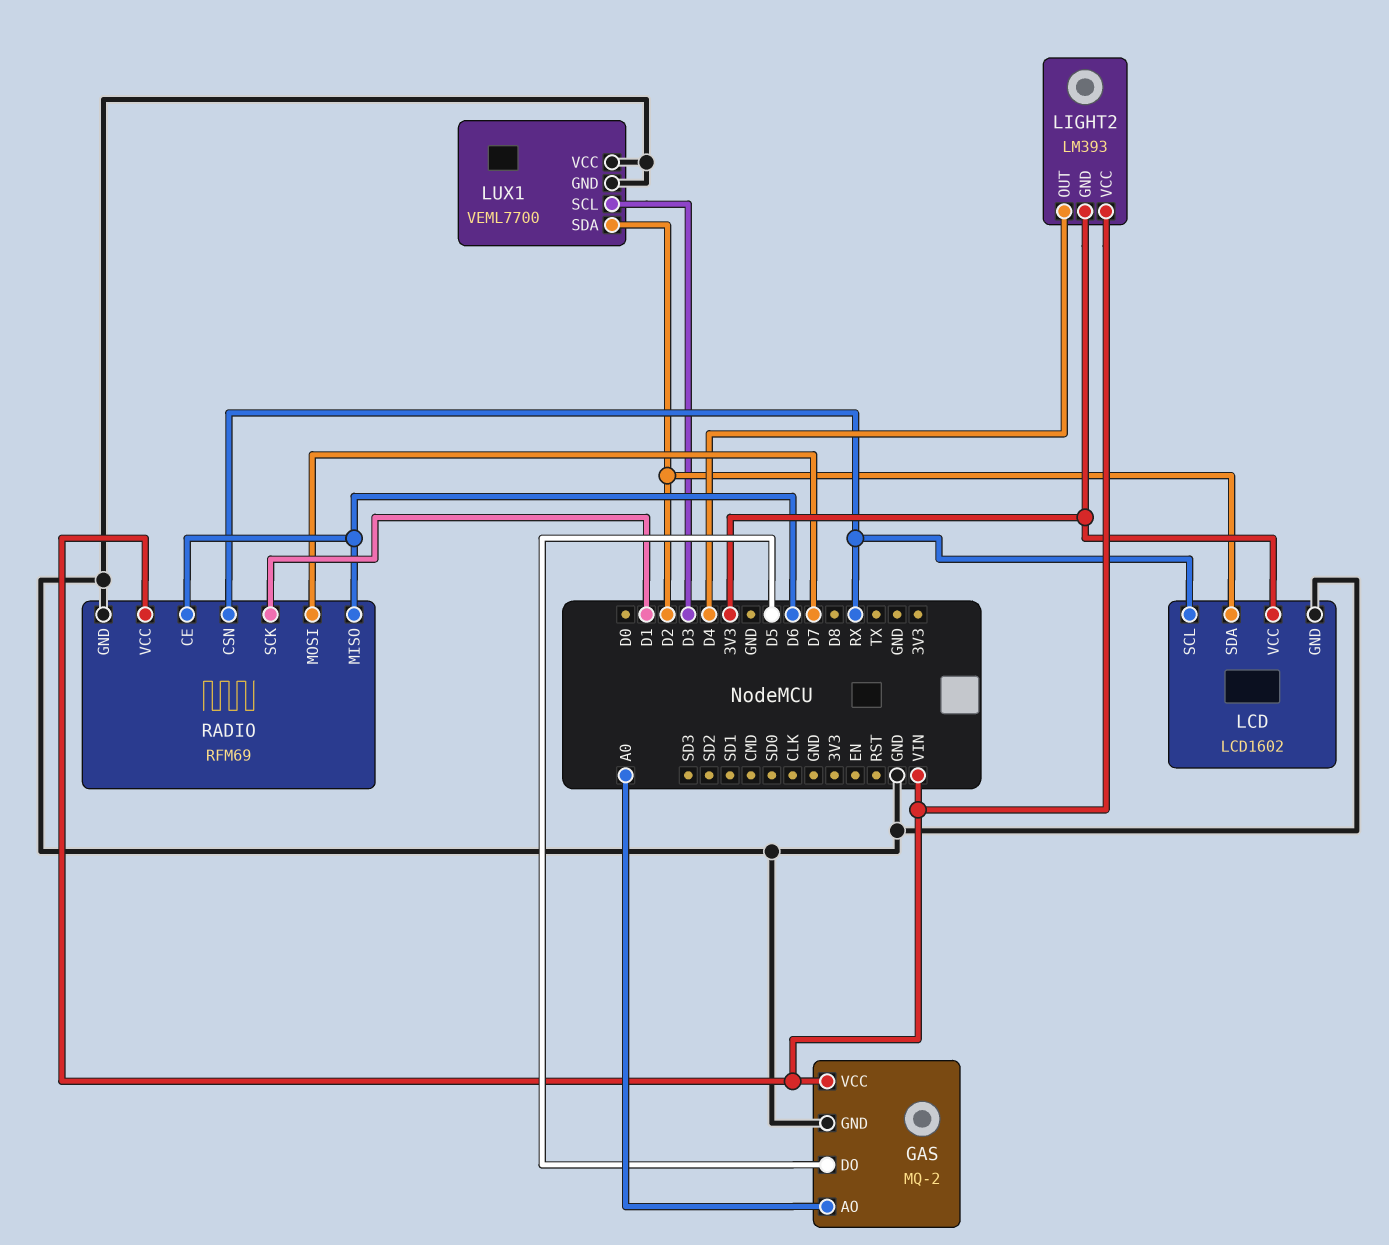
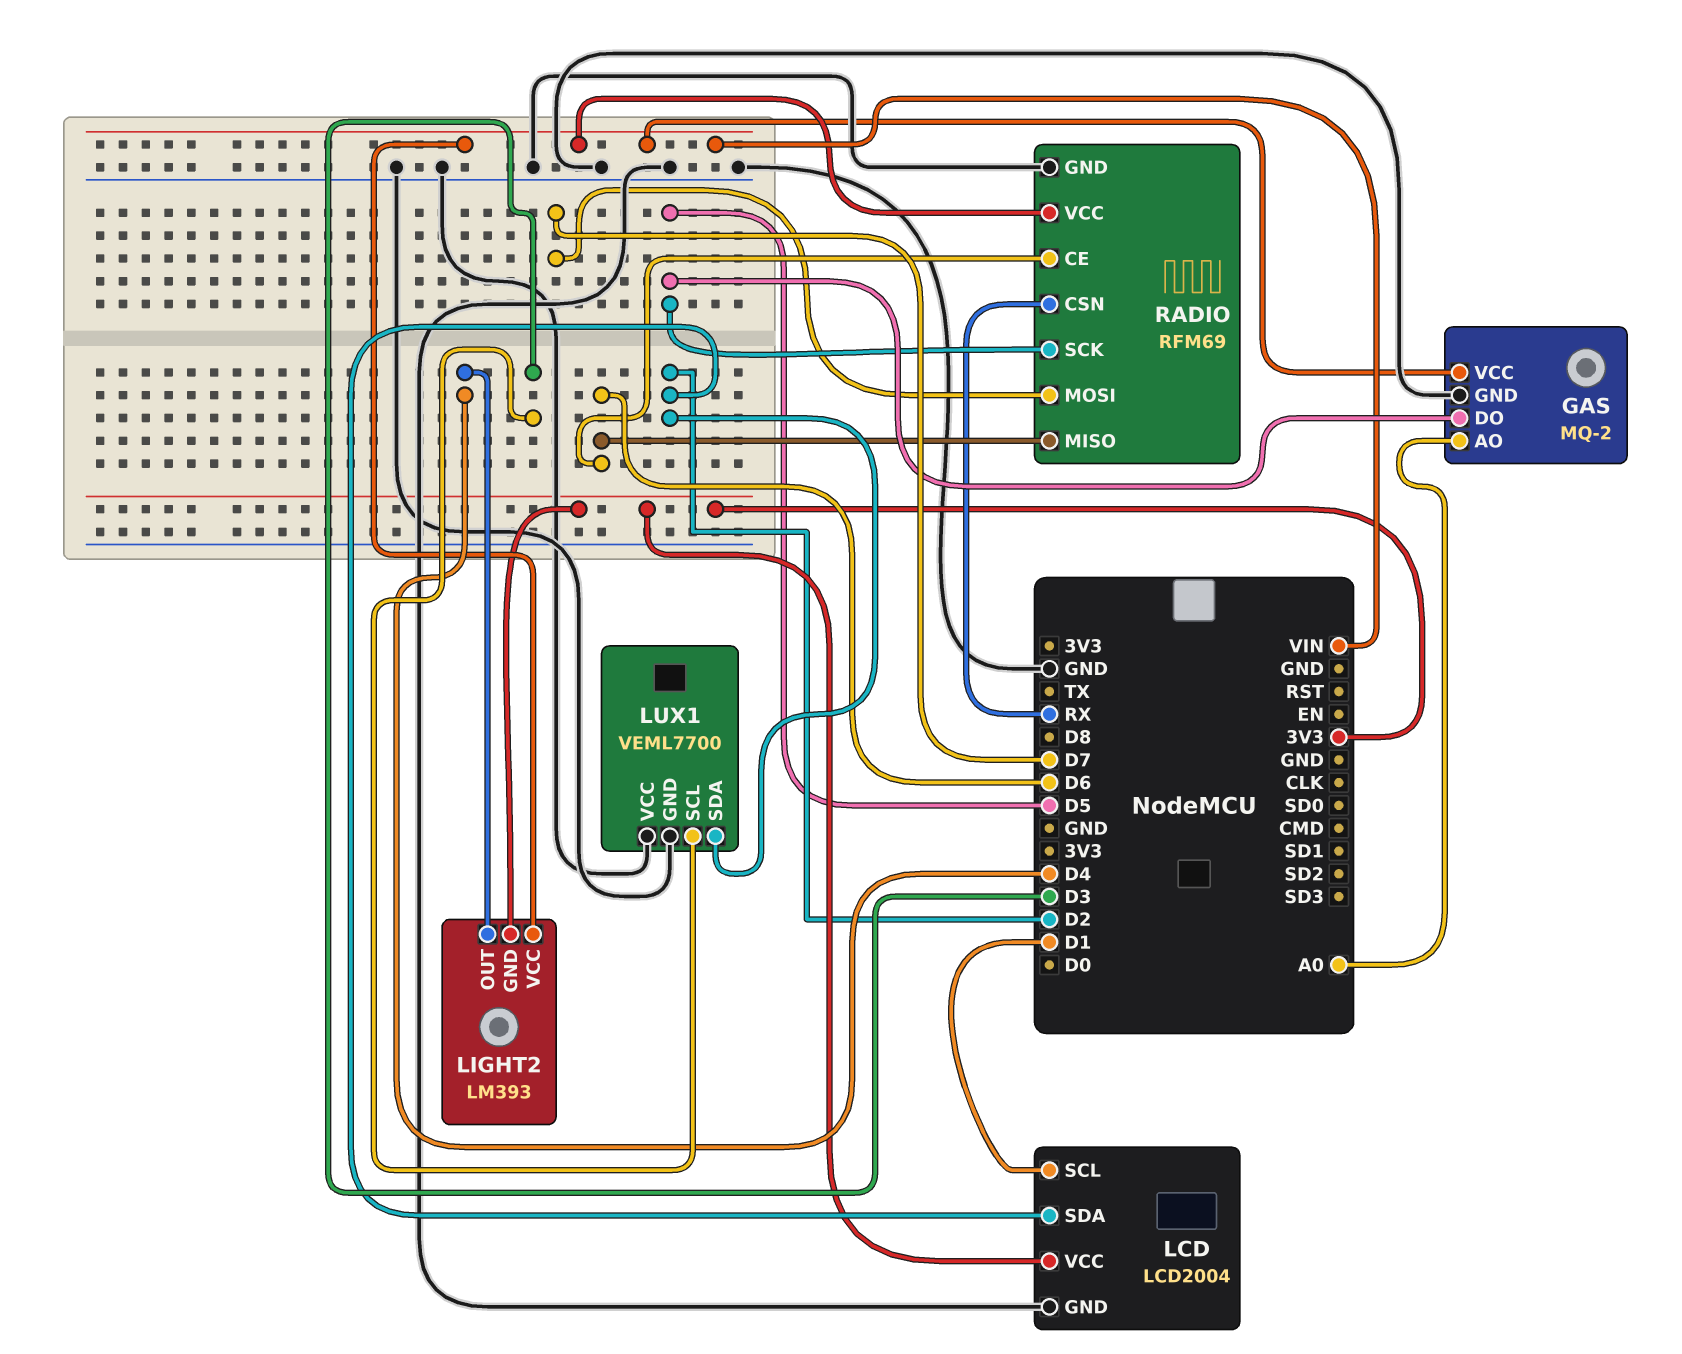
LCD: LCD1602 -> LCD2004
LCD pin SCL: RX -> D1
RADIO pin SCK: D1 -> D5

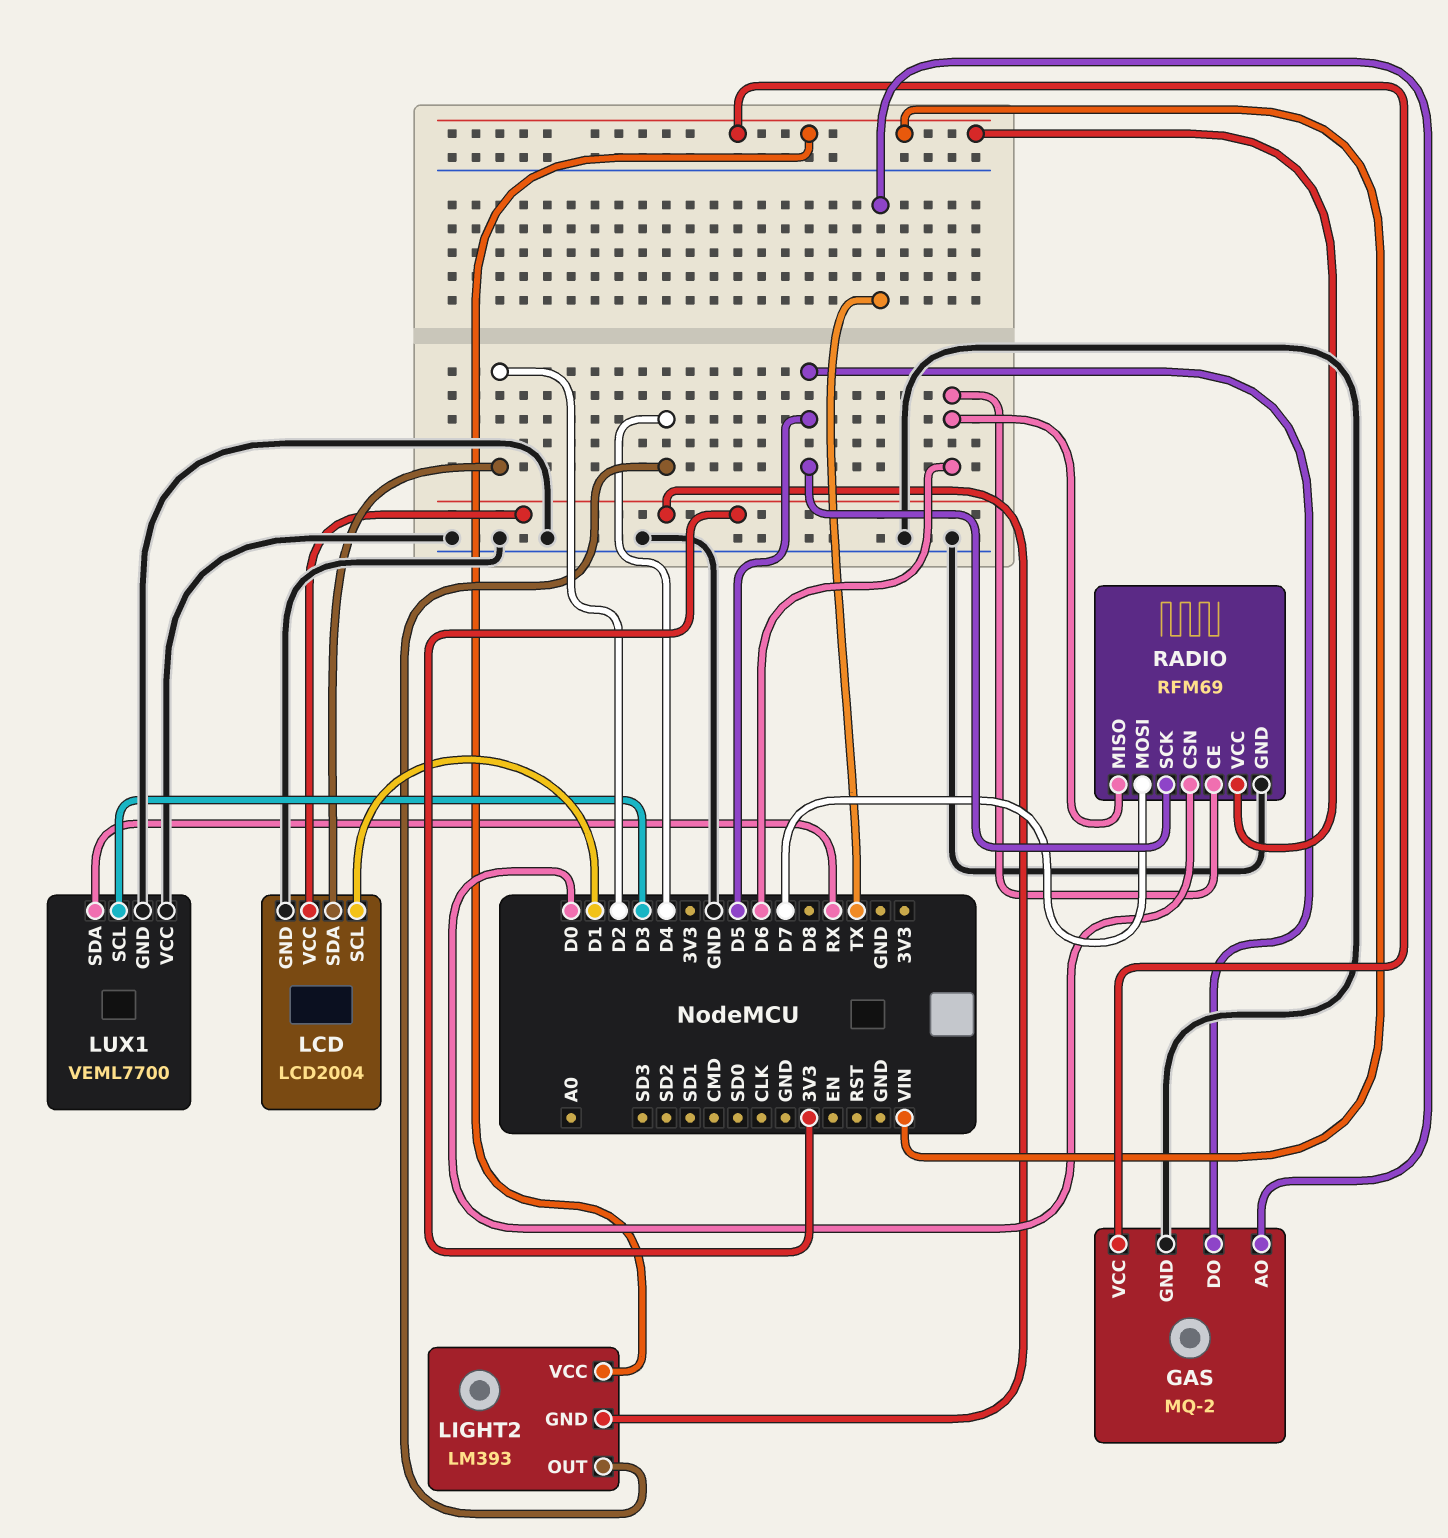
GAS pin AO: A0 -> TX
LUX1 pin SDA: D2 -> RX
RADIO pin CSN: RX -> D0

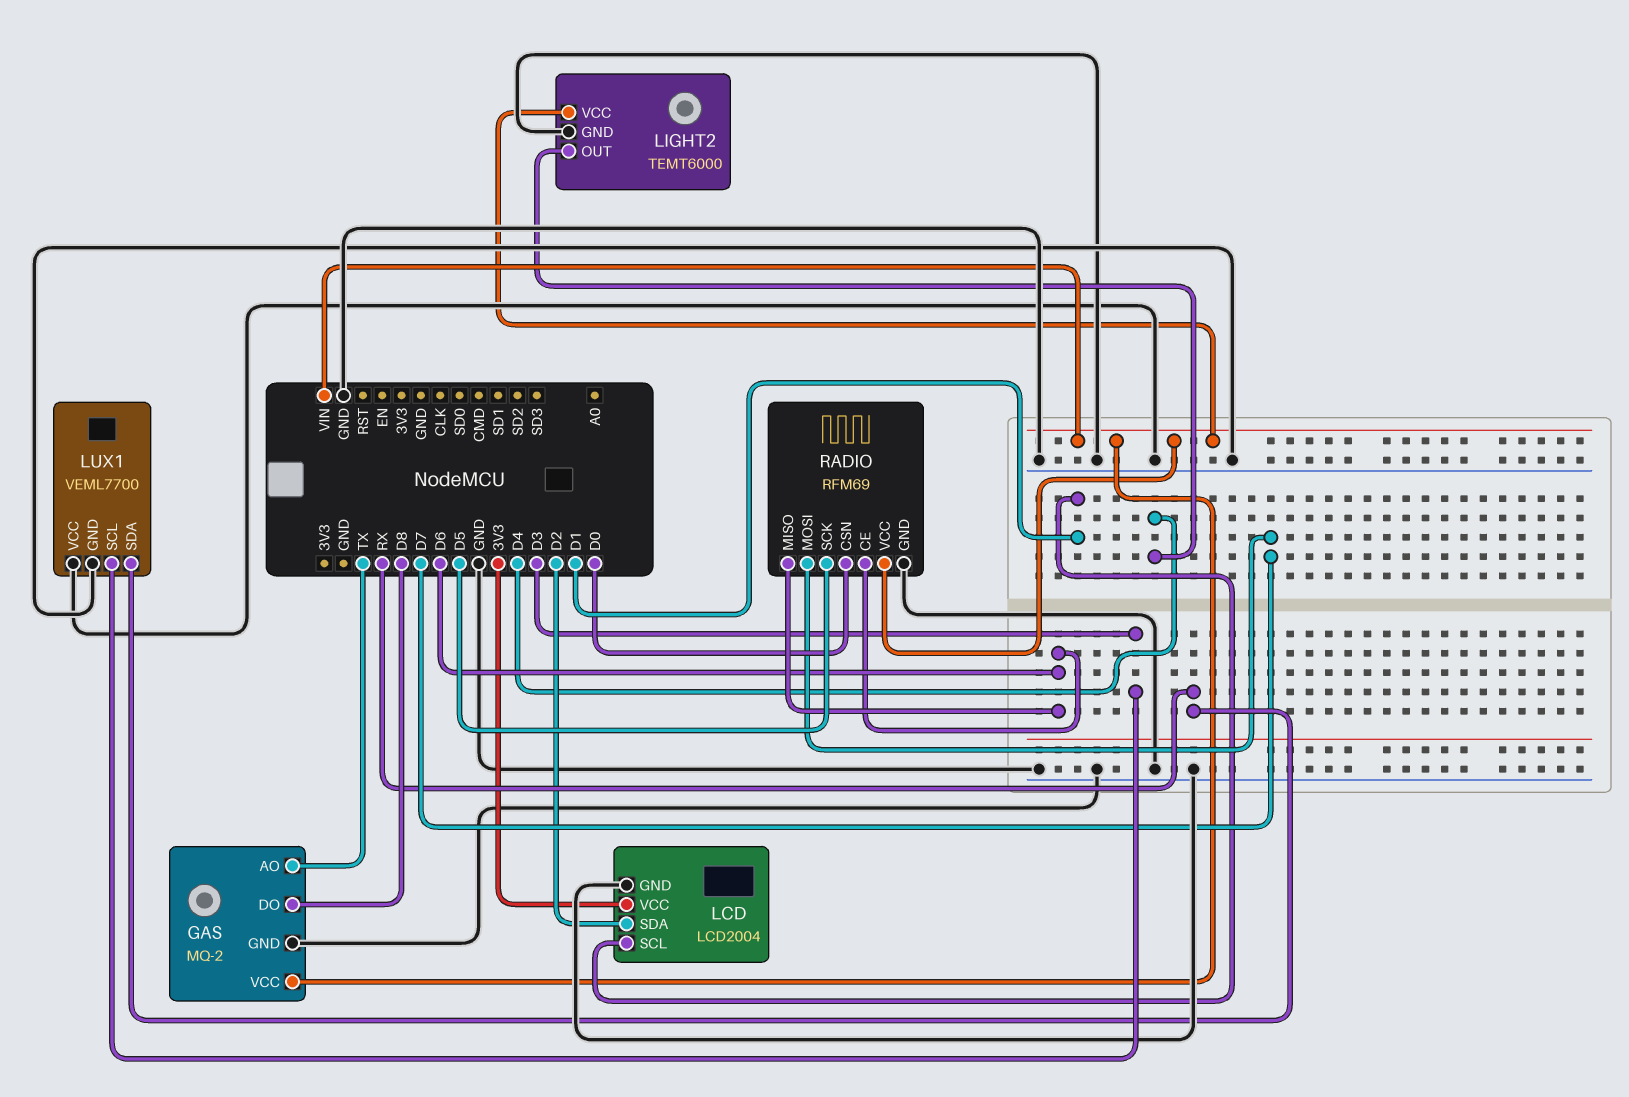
GAS pin DO: D5 -> D8
LIGHT2: LM393 -> TEMT6000
LIGHT2 pin GND: 3V3 -> GND

